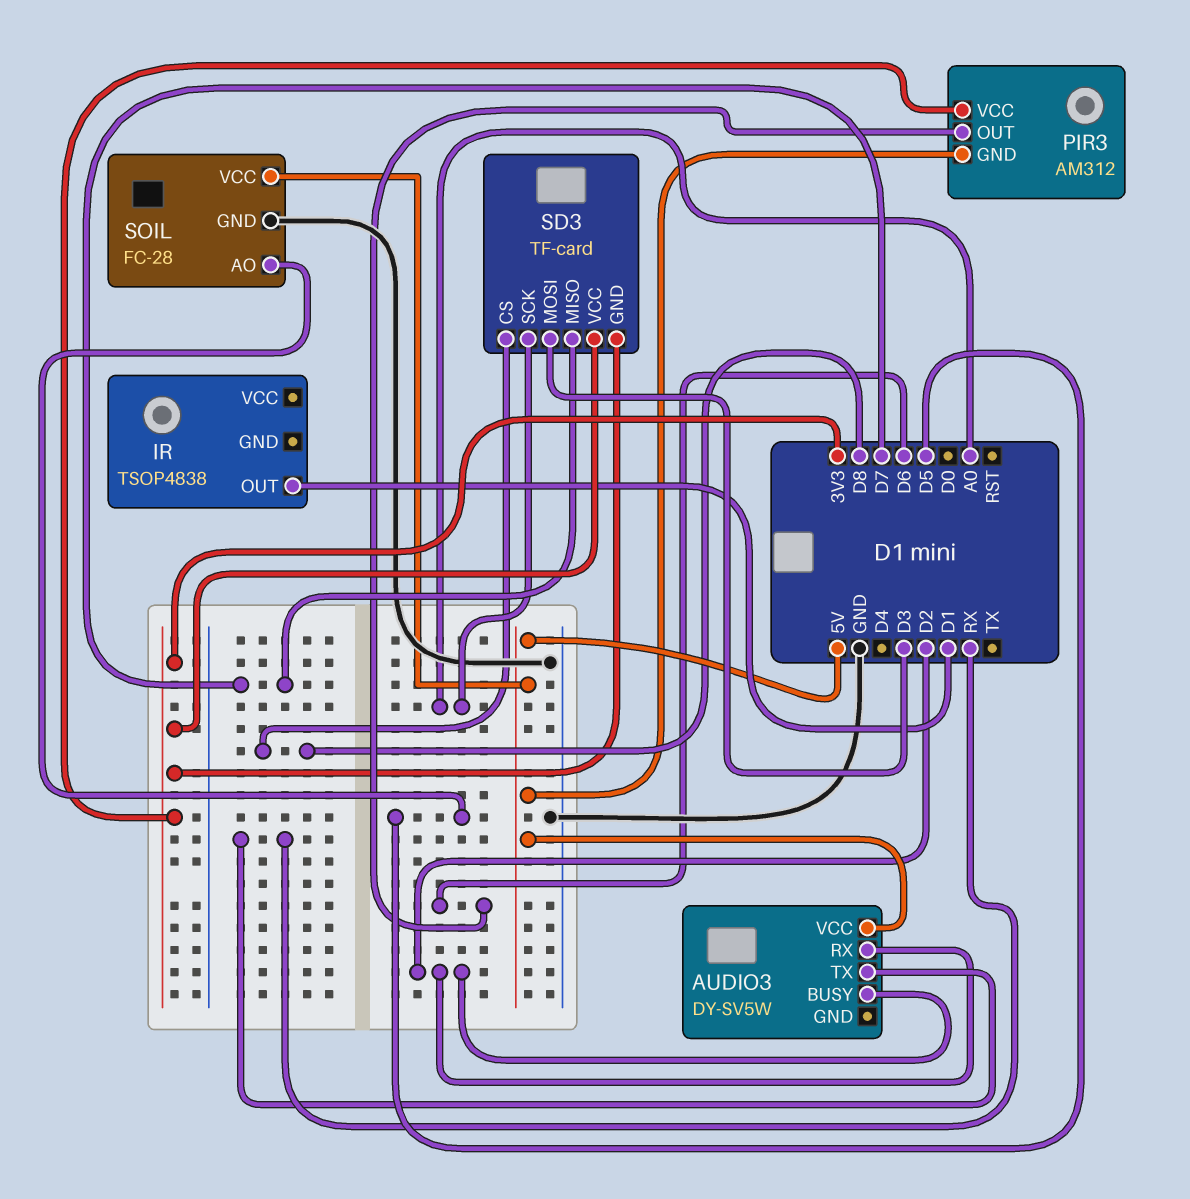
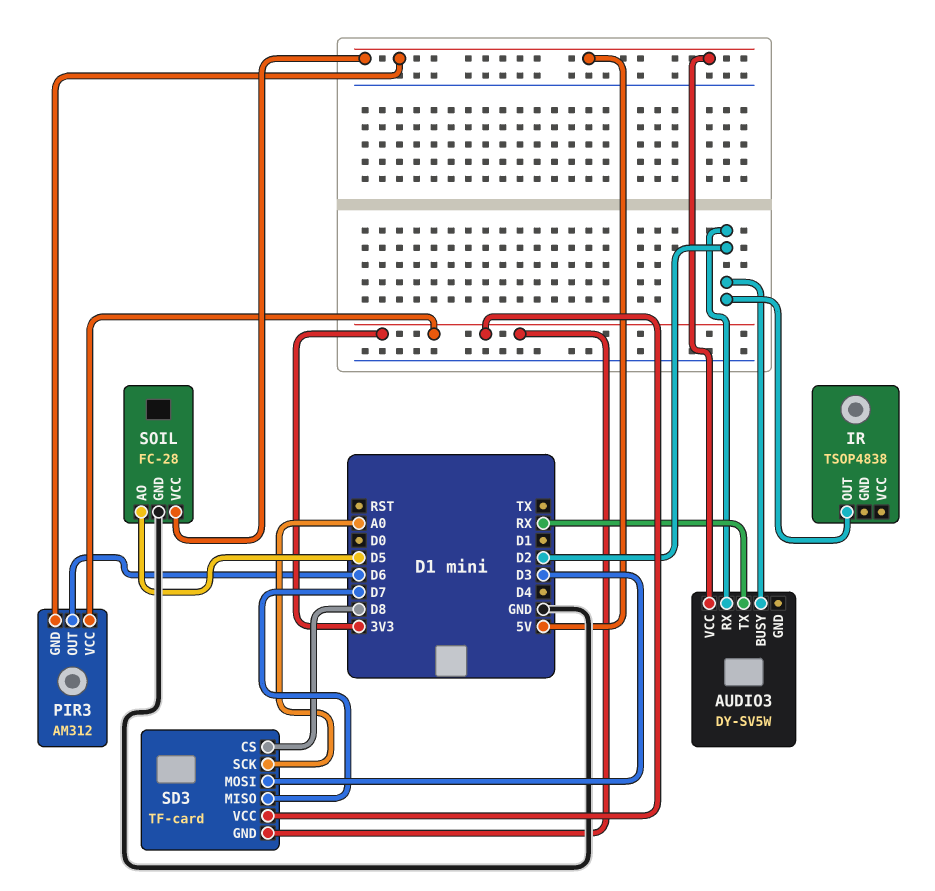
IR pin OUT: D1 -> D2

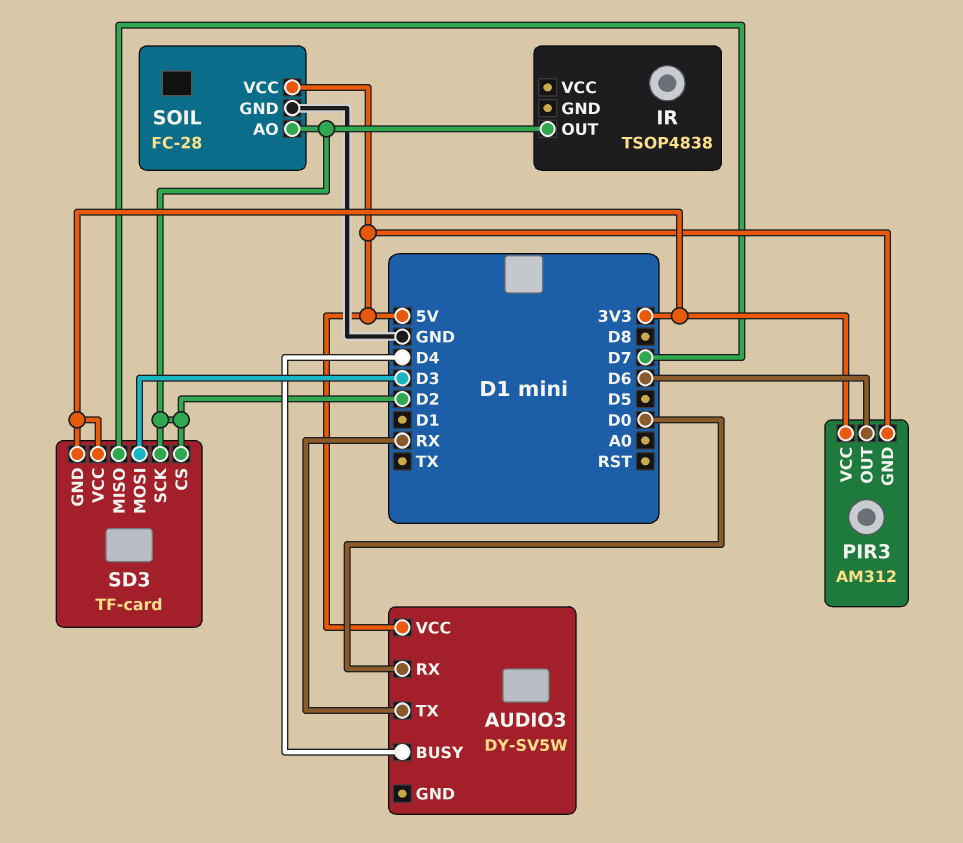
AUDIO3 pin BUSY: D2 -> D4
AUDIO3 pin RX: D2 -> D0
SD3 pin CS: D8 -> D2
SD3 pin SCK: A0 -> D2
SOIL pin AO: D5 -> D2

